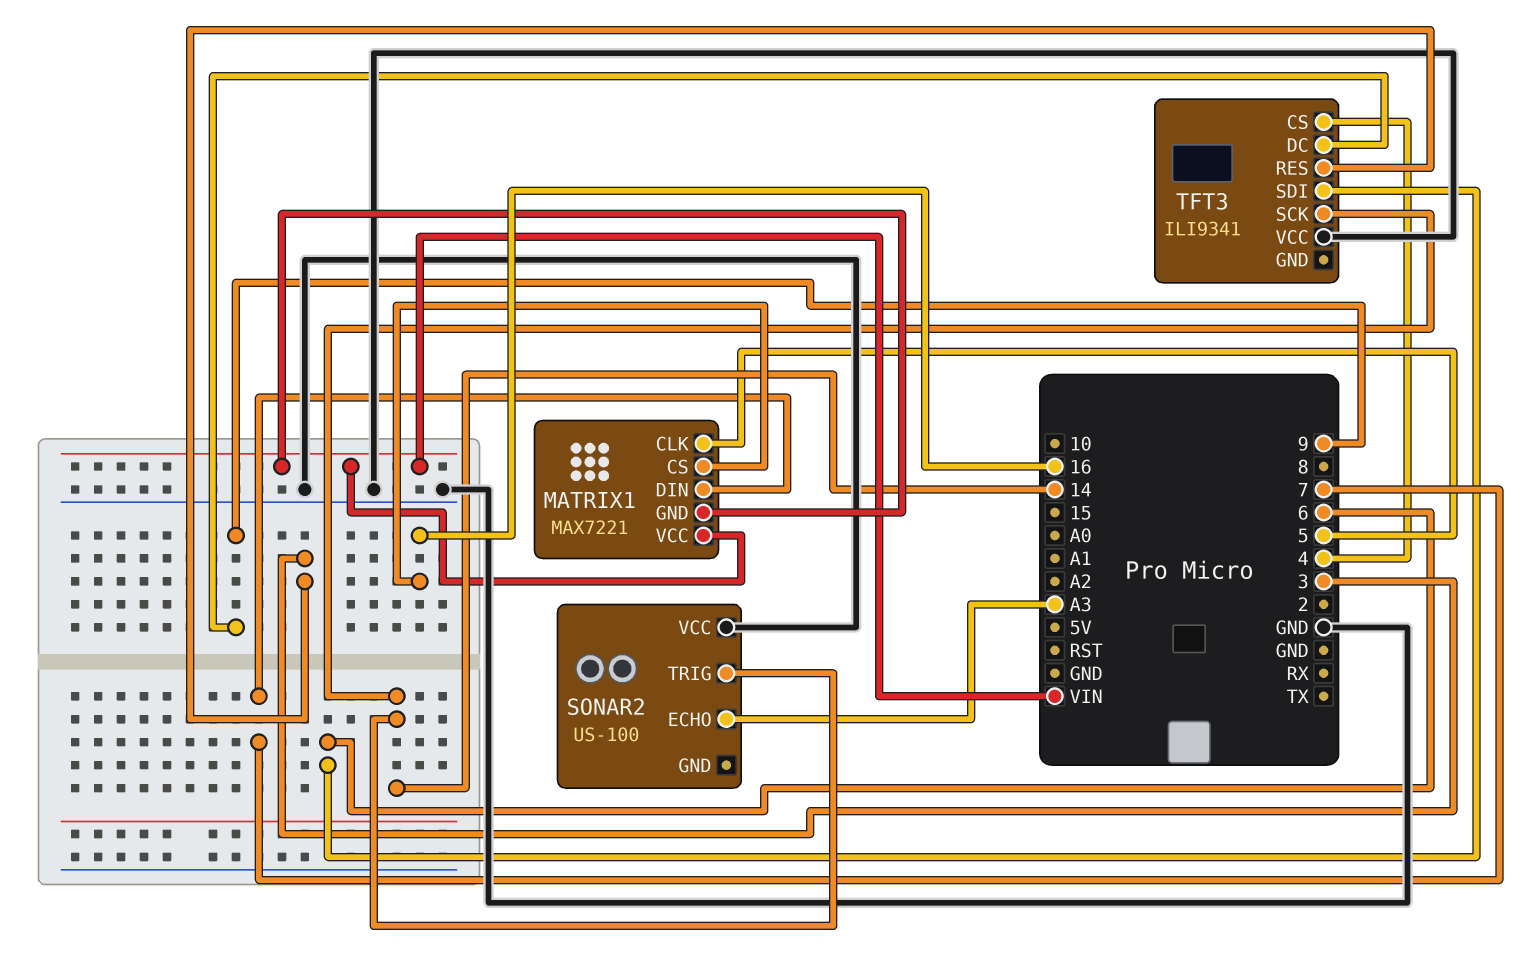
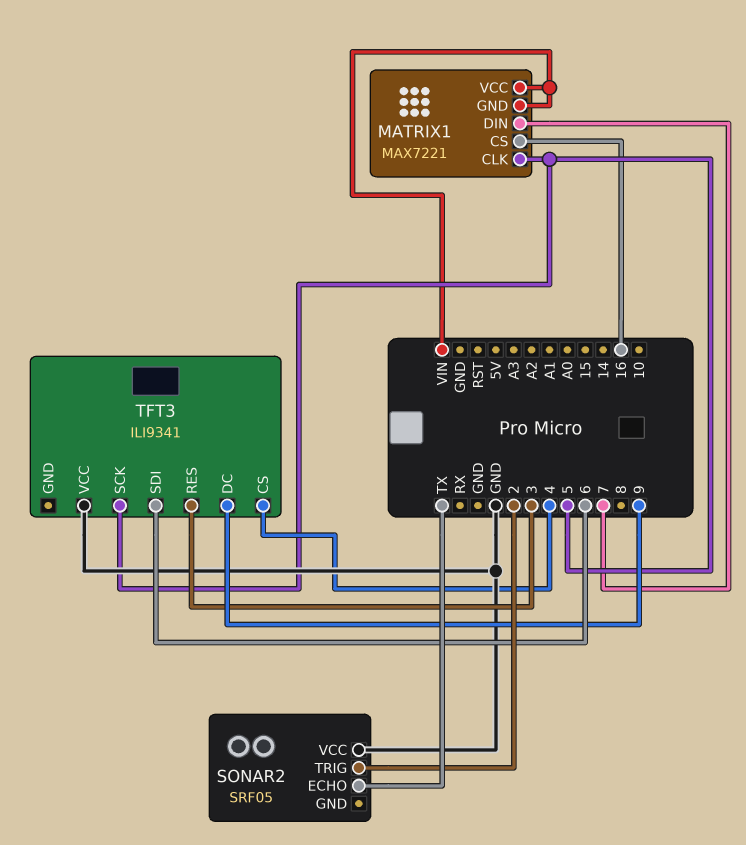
SONAR2: US-100 -> SRF05
SONAR2 pin ECHO: A3 -> TX
SONAR2 pin TRIG: 14 -> 2
TFT3 pin SCK: 14 -> 5

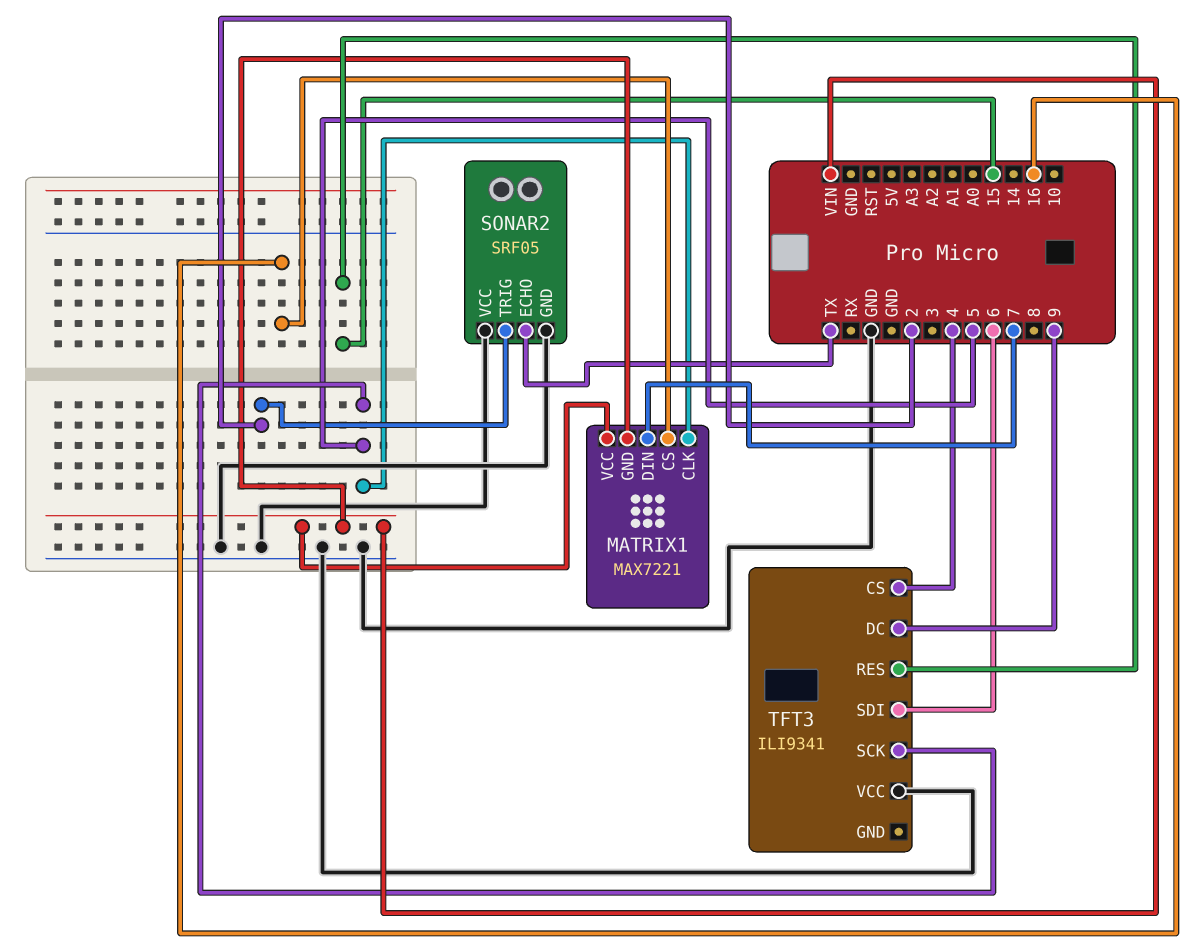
SONAR2 pin GND: none -> GND
TFT3 pin RES: 3 -> 15

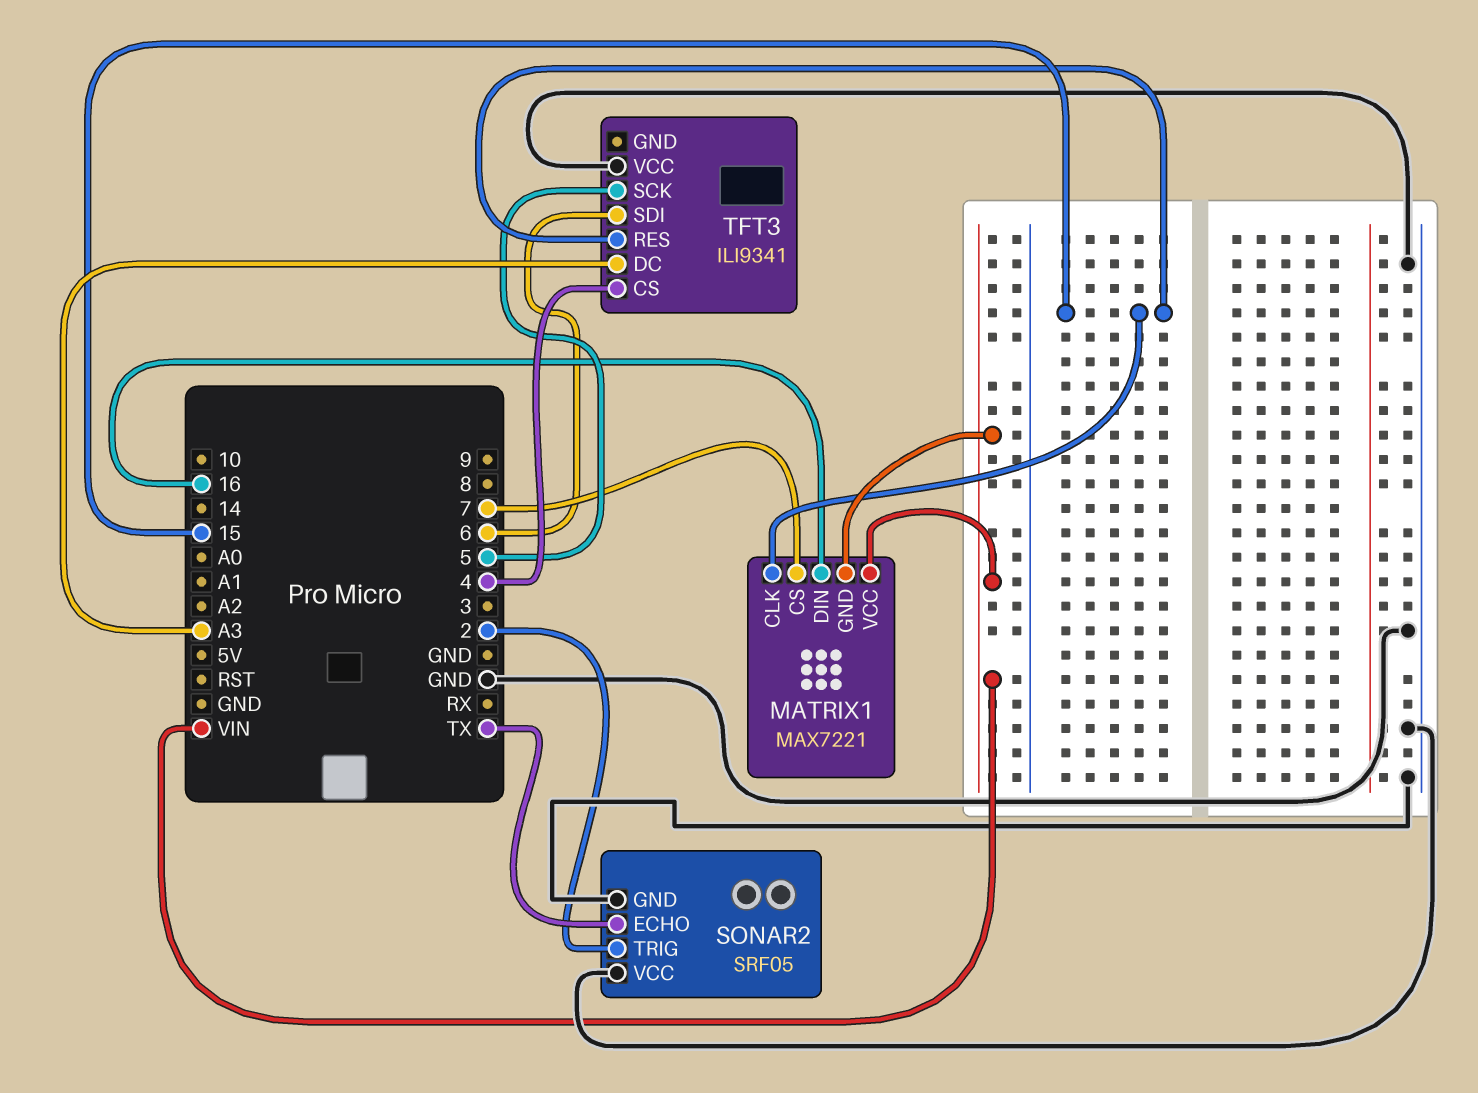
MATRIX1 pin CLK: 5 -> 15
MATRIX1 pin CS: 16 -> 7
MATRIX1 pin DIN: 7 -> 16
TFT3 pin DC: 9 -> A3

